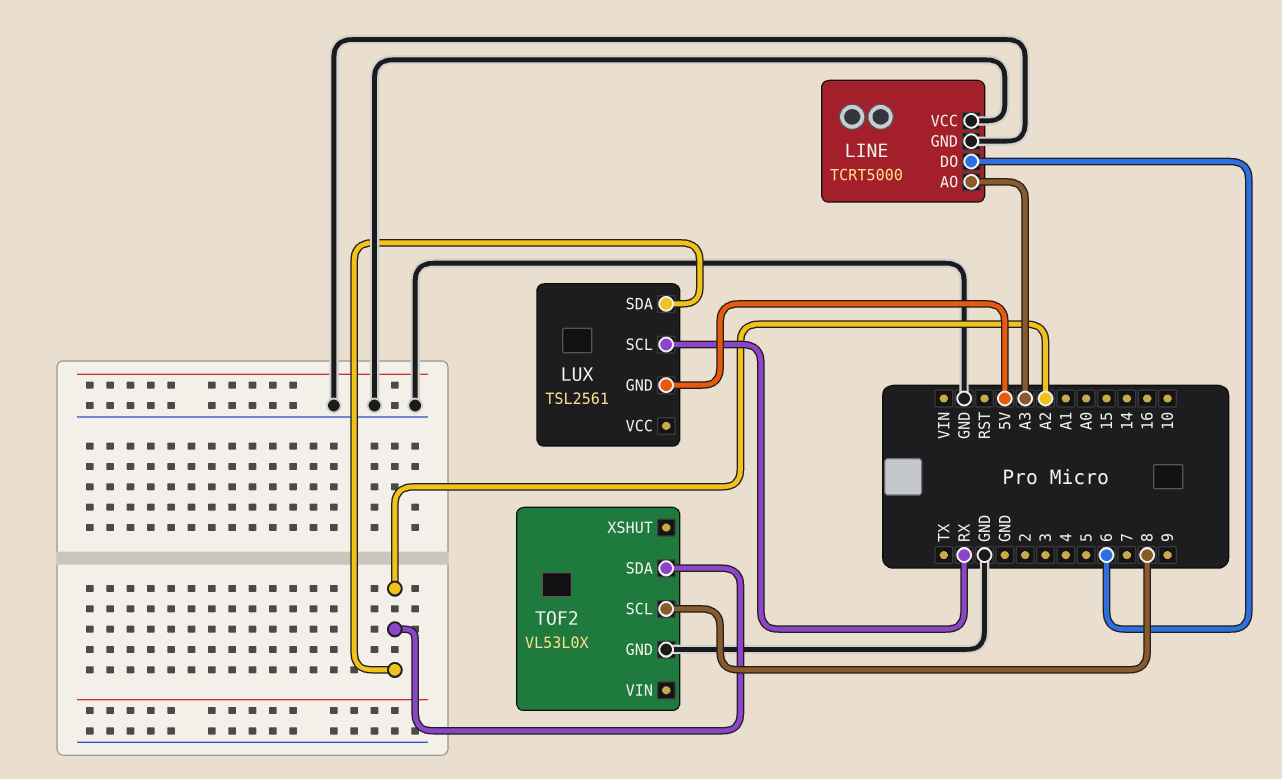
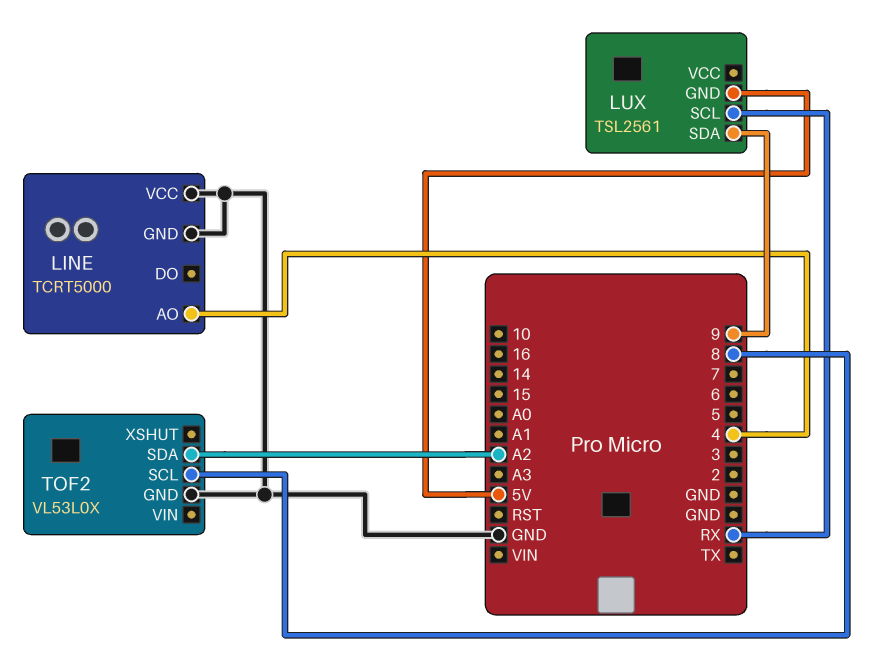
LINE pin AO: A3 -> 4
LINE pin DO: 6 -> none
LUX pin SDA: A2 -> 9

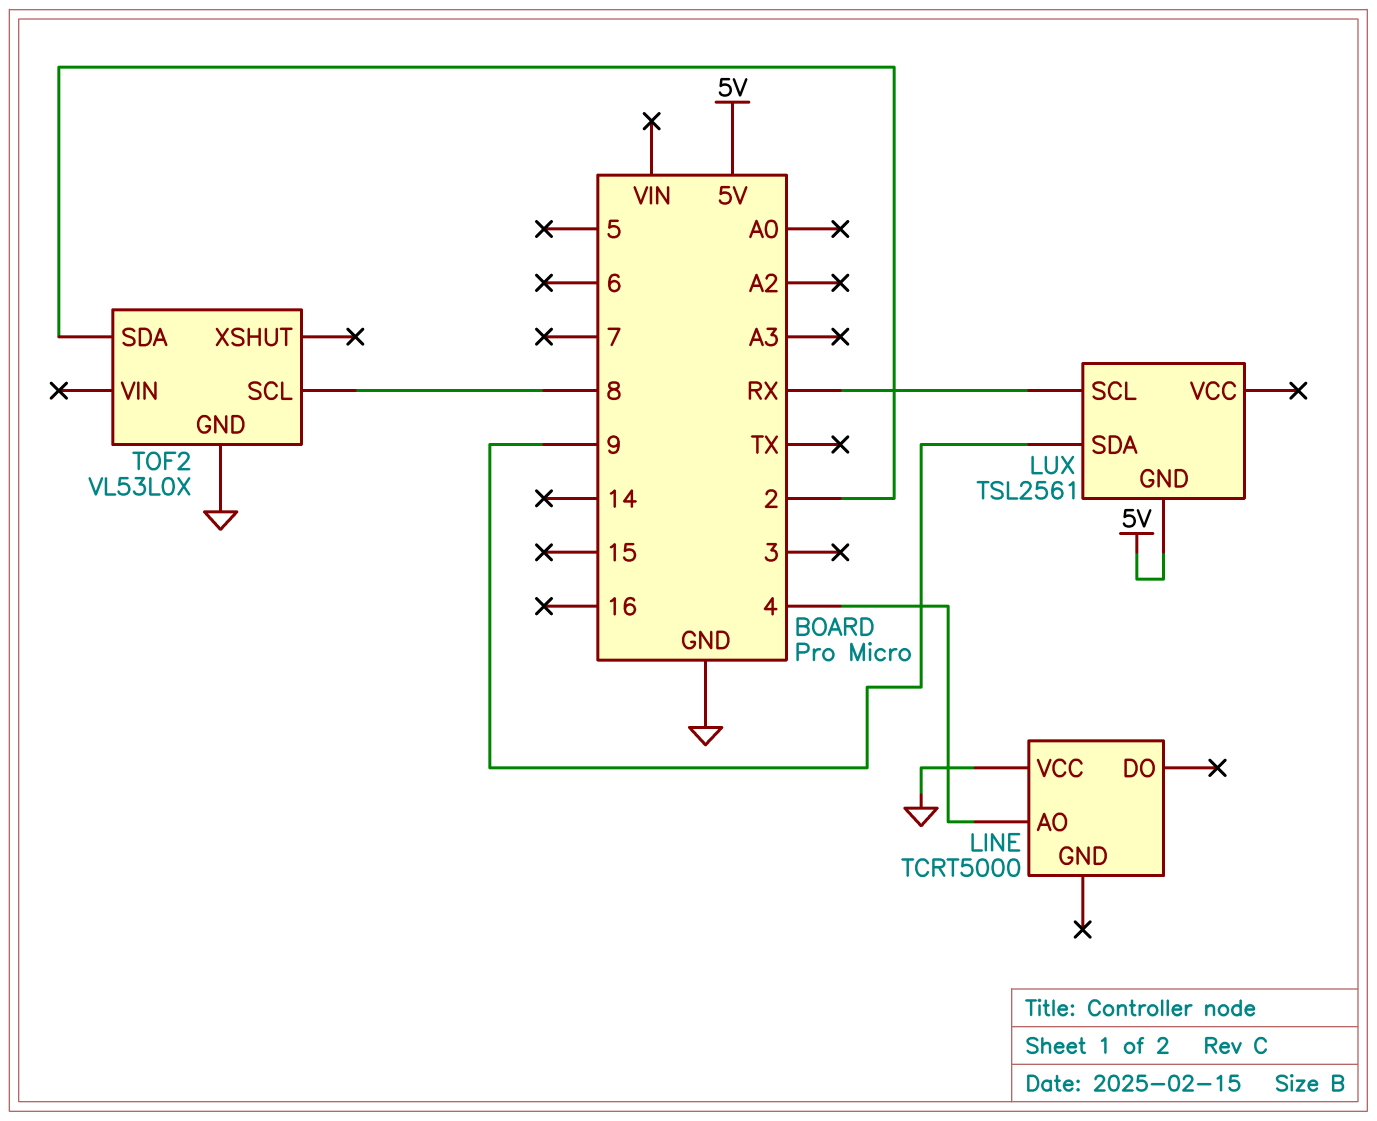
LINE pin GND: GND -> none
TOF2 pin SDA: A2 -> 2

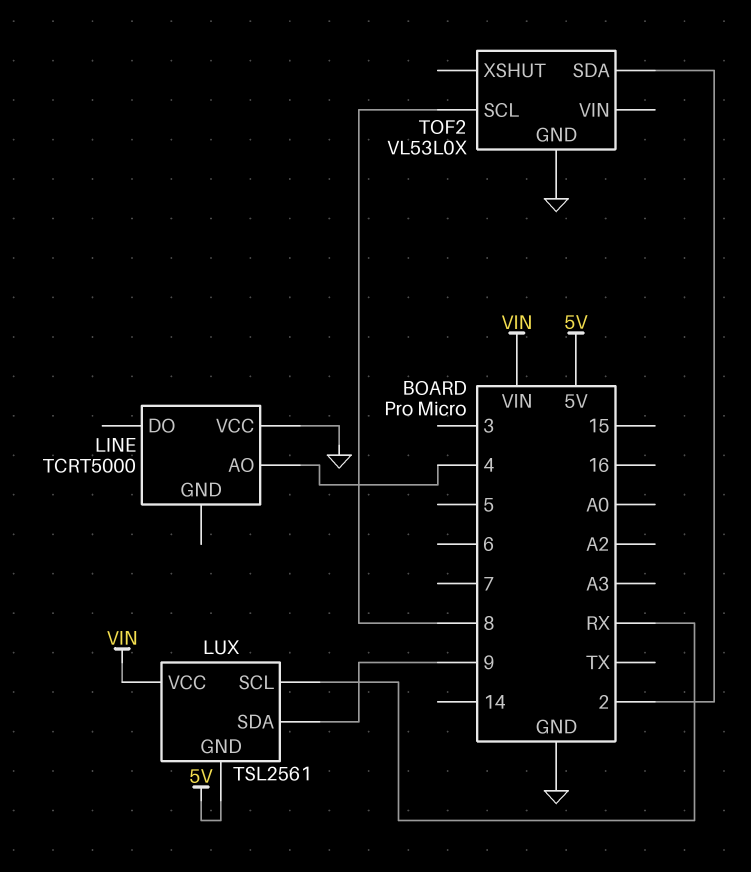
LUX pin VCC: none -> VIN

